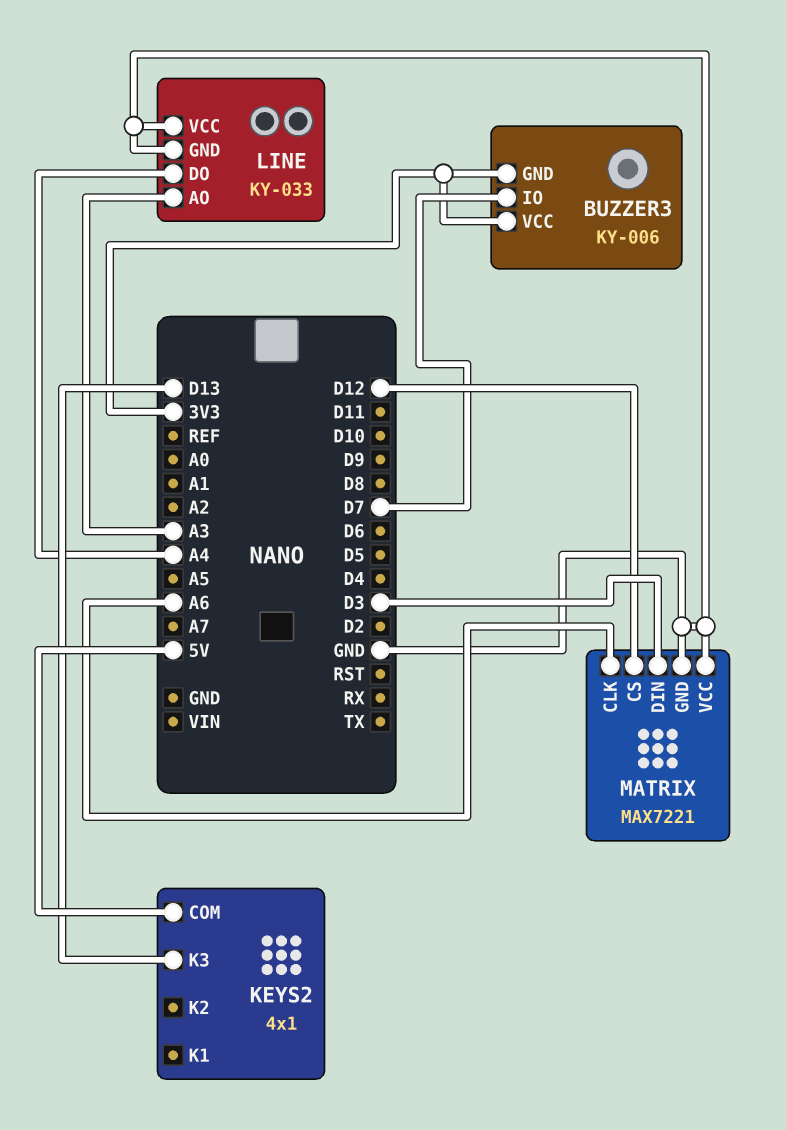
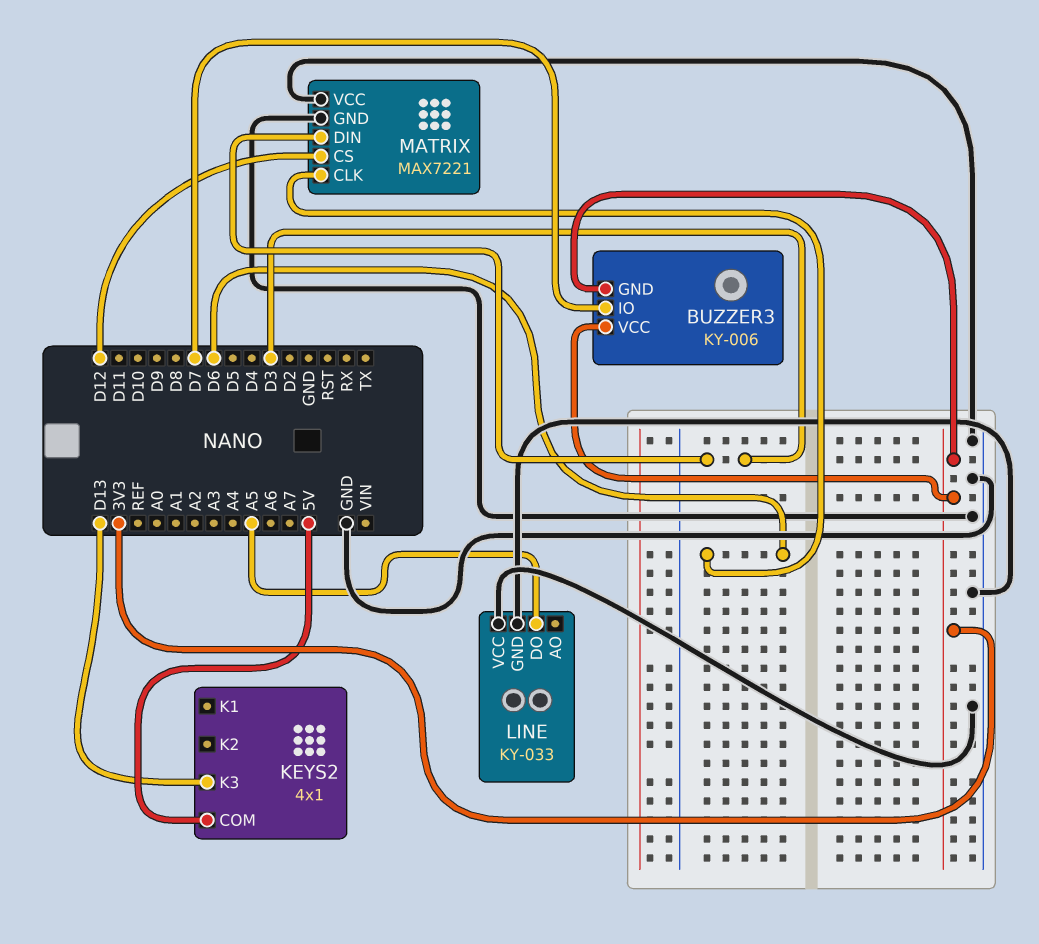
LINE pin AO: A3 -> none
LINE pin DO: A4 -> A5
MATRIX pin CLK: A6 -> D6

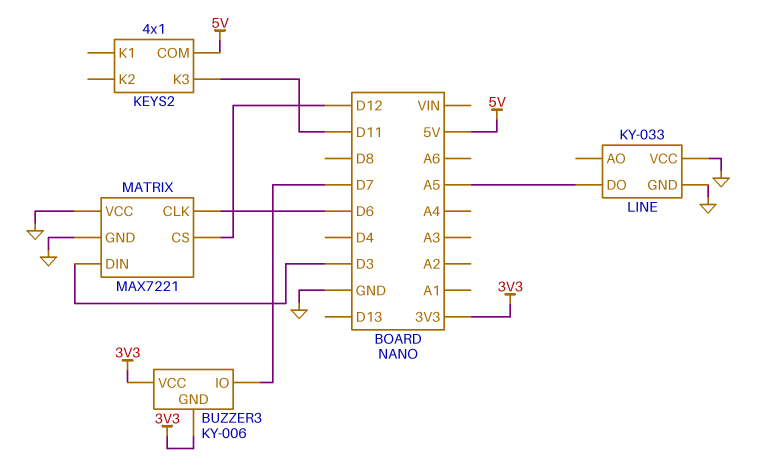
KEYS2 pin K3: D13 -> D11

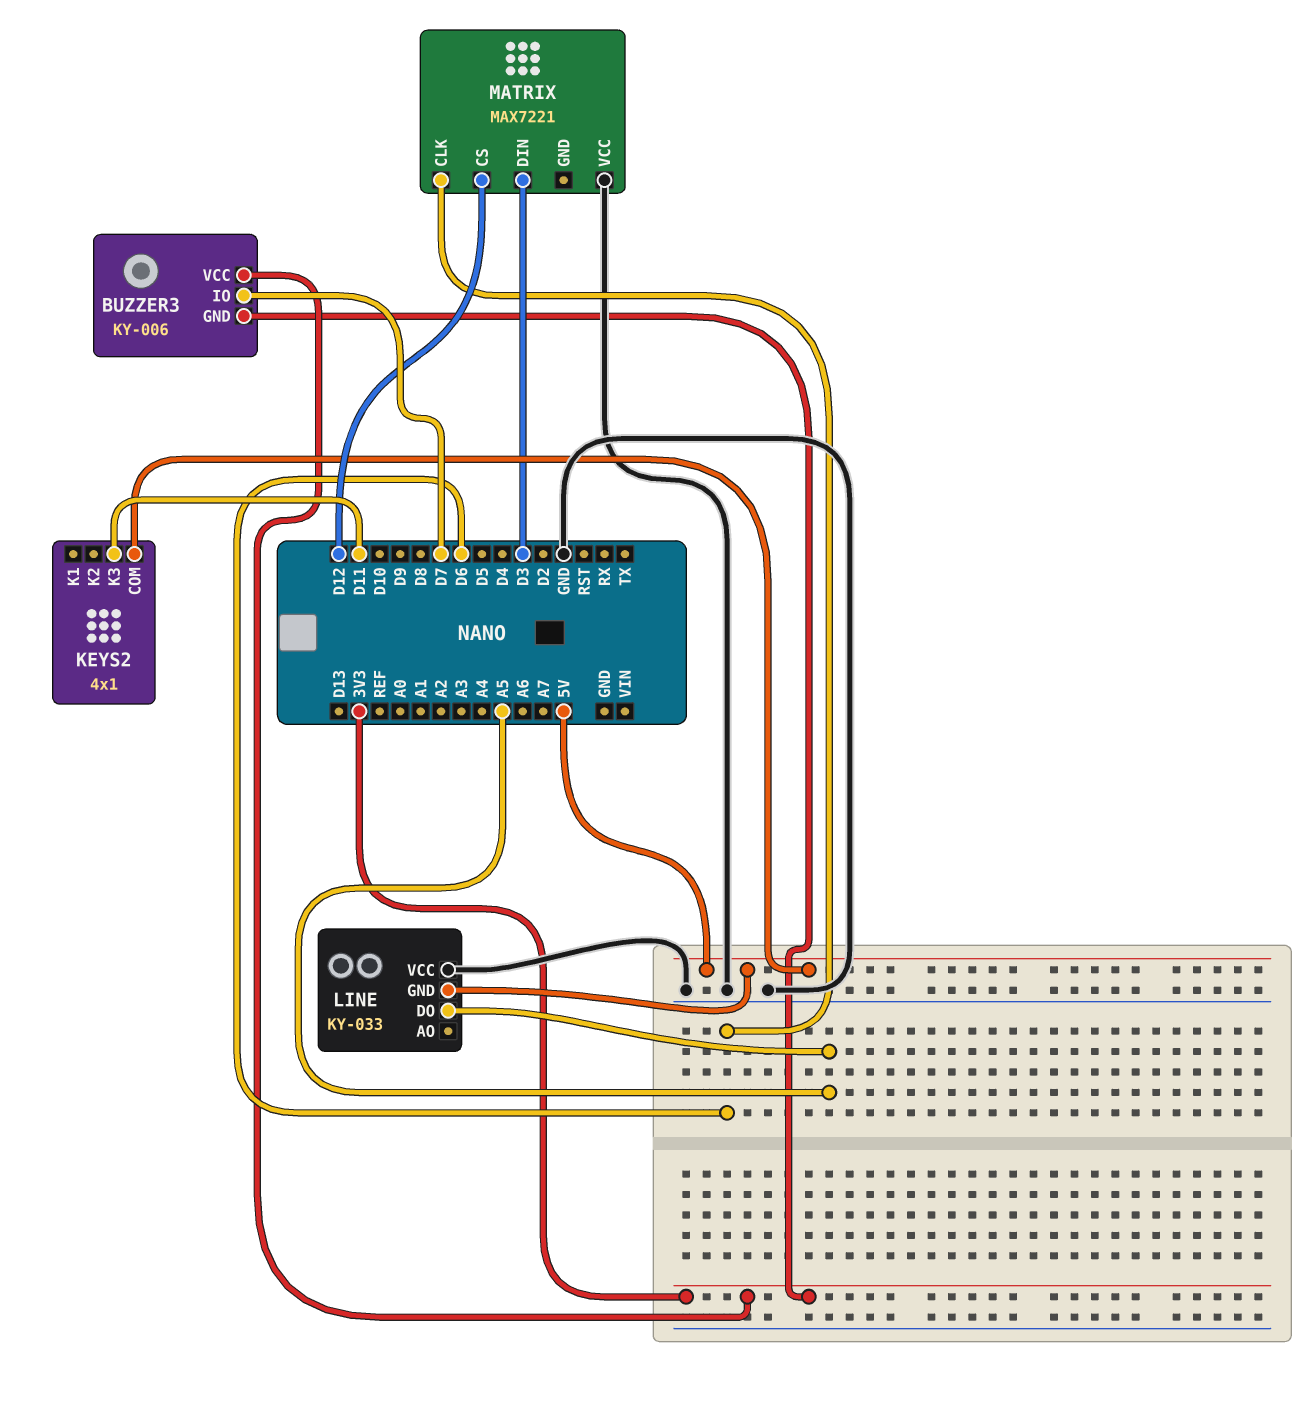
LINE pin GND: GND -> 5V
MATRIX pin GND: GND -> none

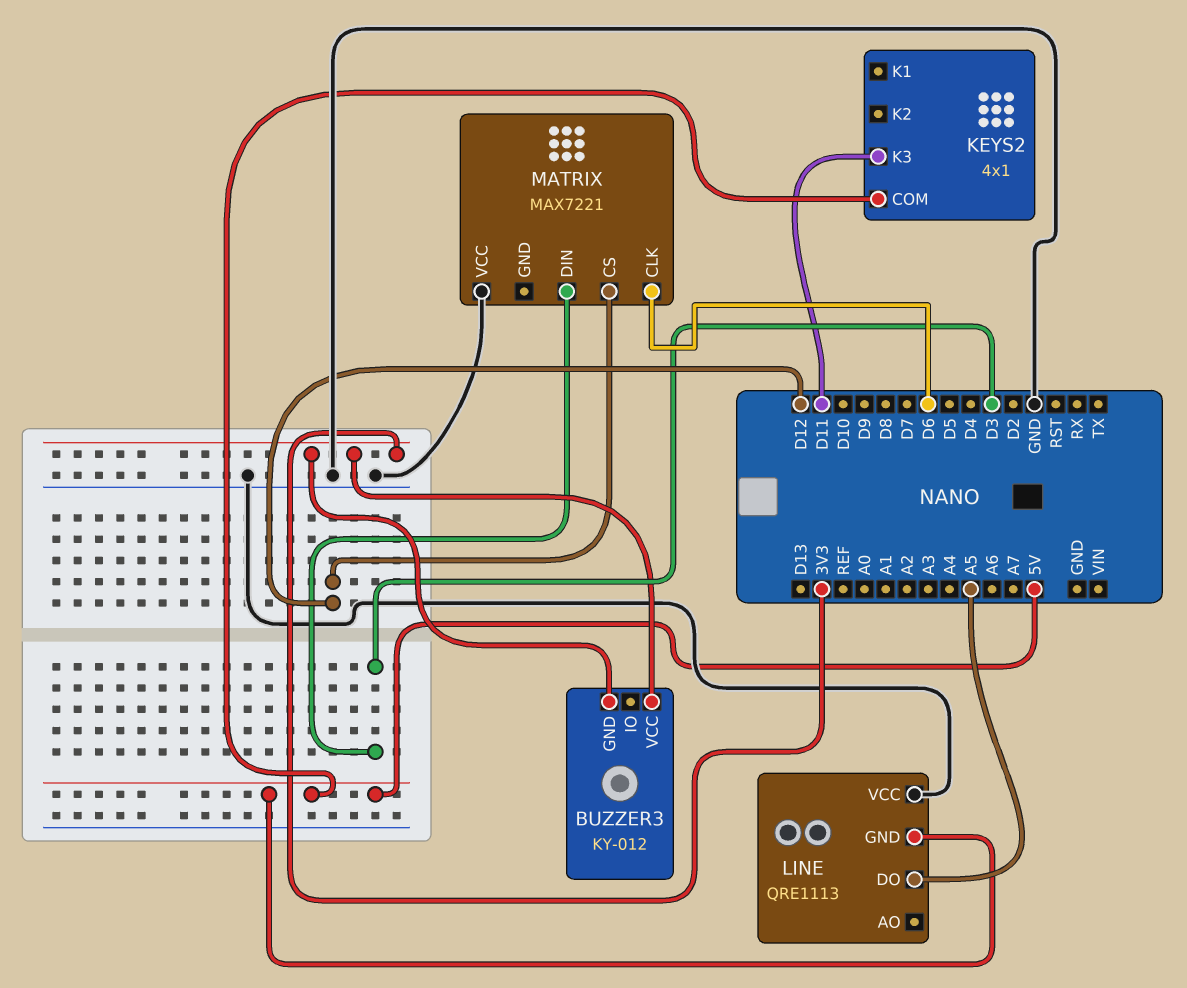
BUZZER3: KY-006 -> KY-012
BUZZER3 pin IO: D7 -> none
LINE: KY-033 -> QRE1113

